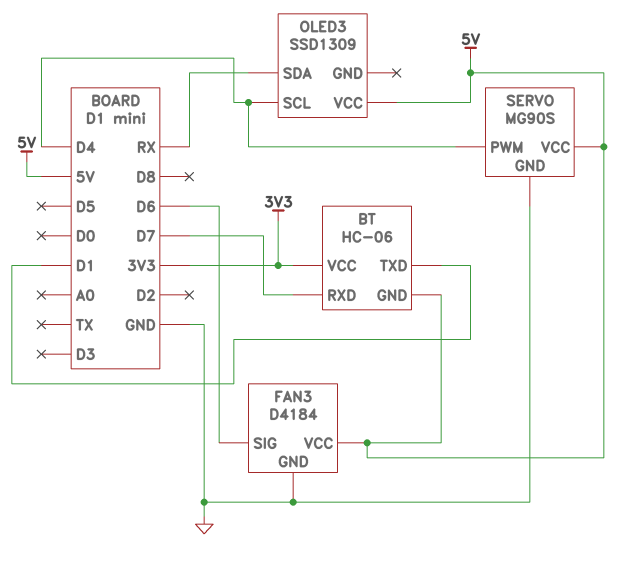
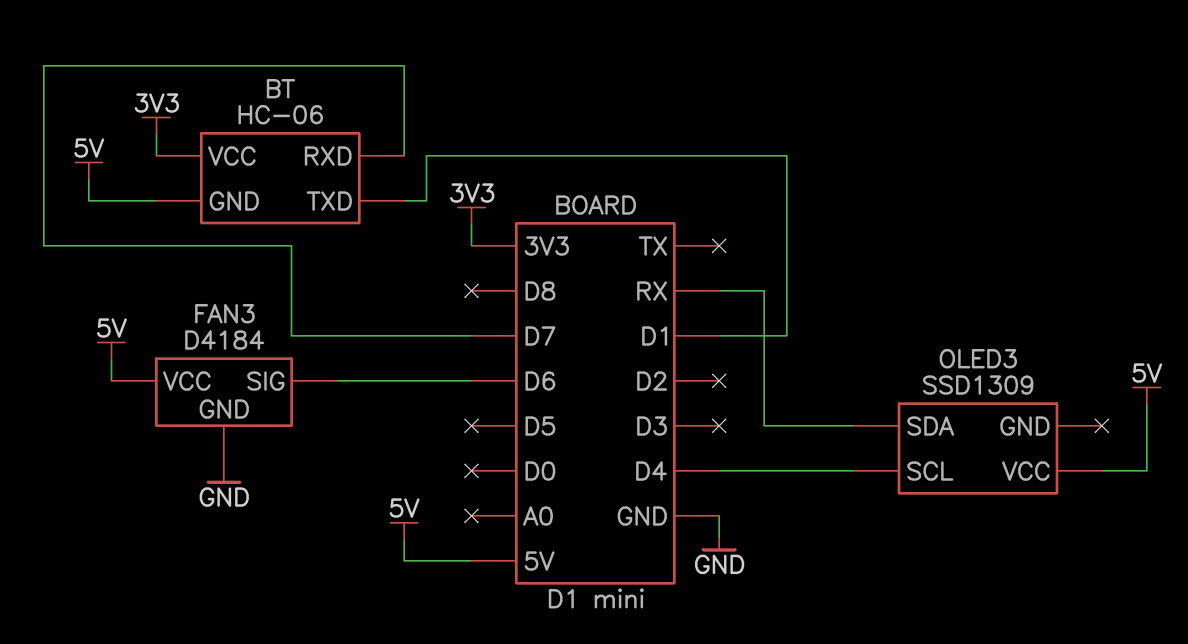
SERVO: MG90S -> none
SERVO pin GND: GND -> none
SERVO pin PWM: D4 -> none
SERVO pin VCC: 5V -> none

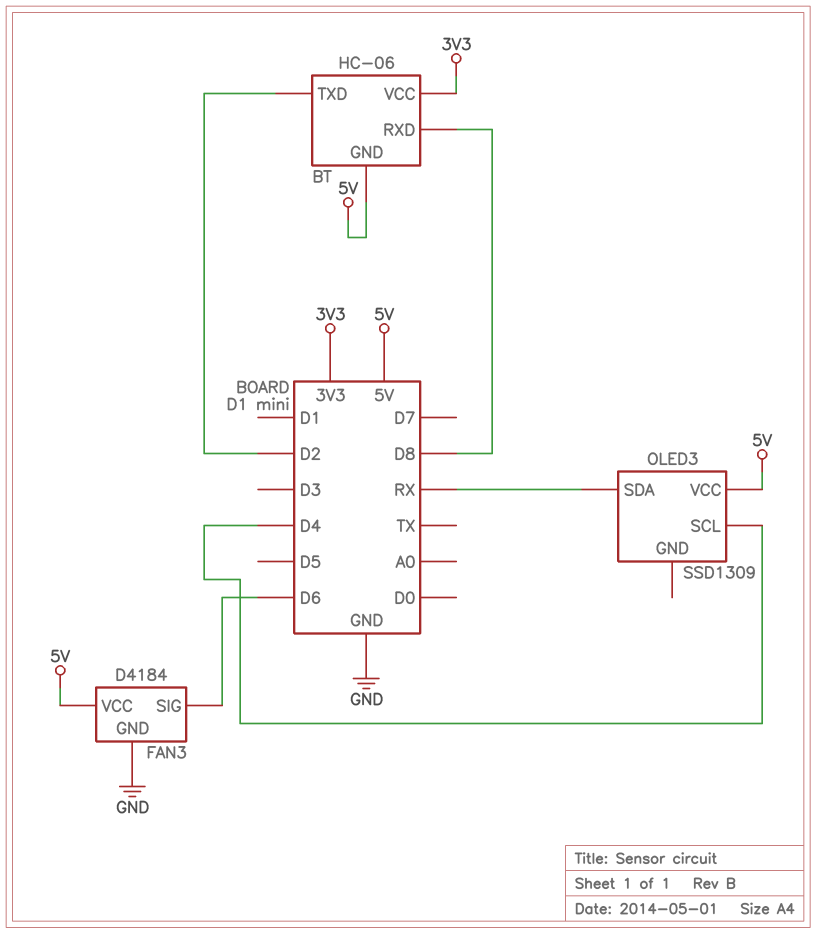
BT pin RXD: D7 -> D8
BT pin TXD: D1 -> D2

